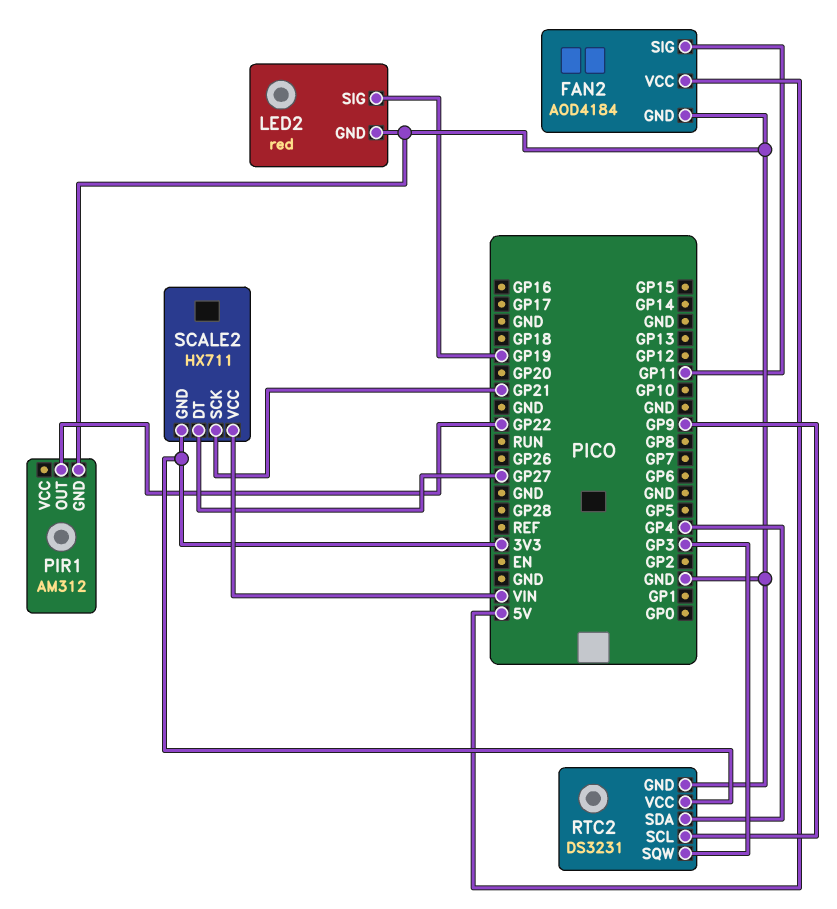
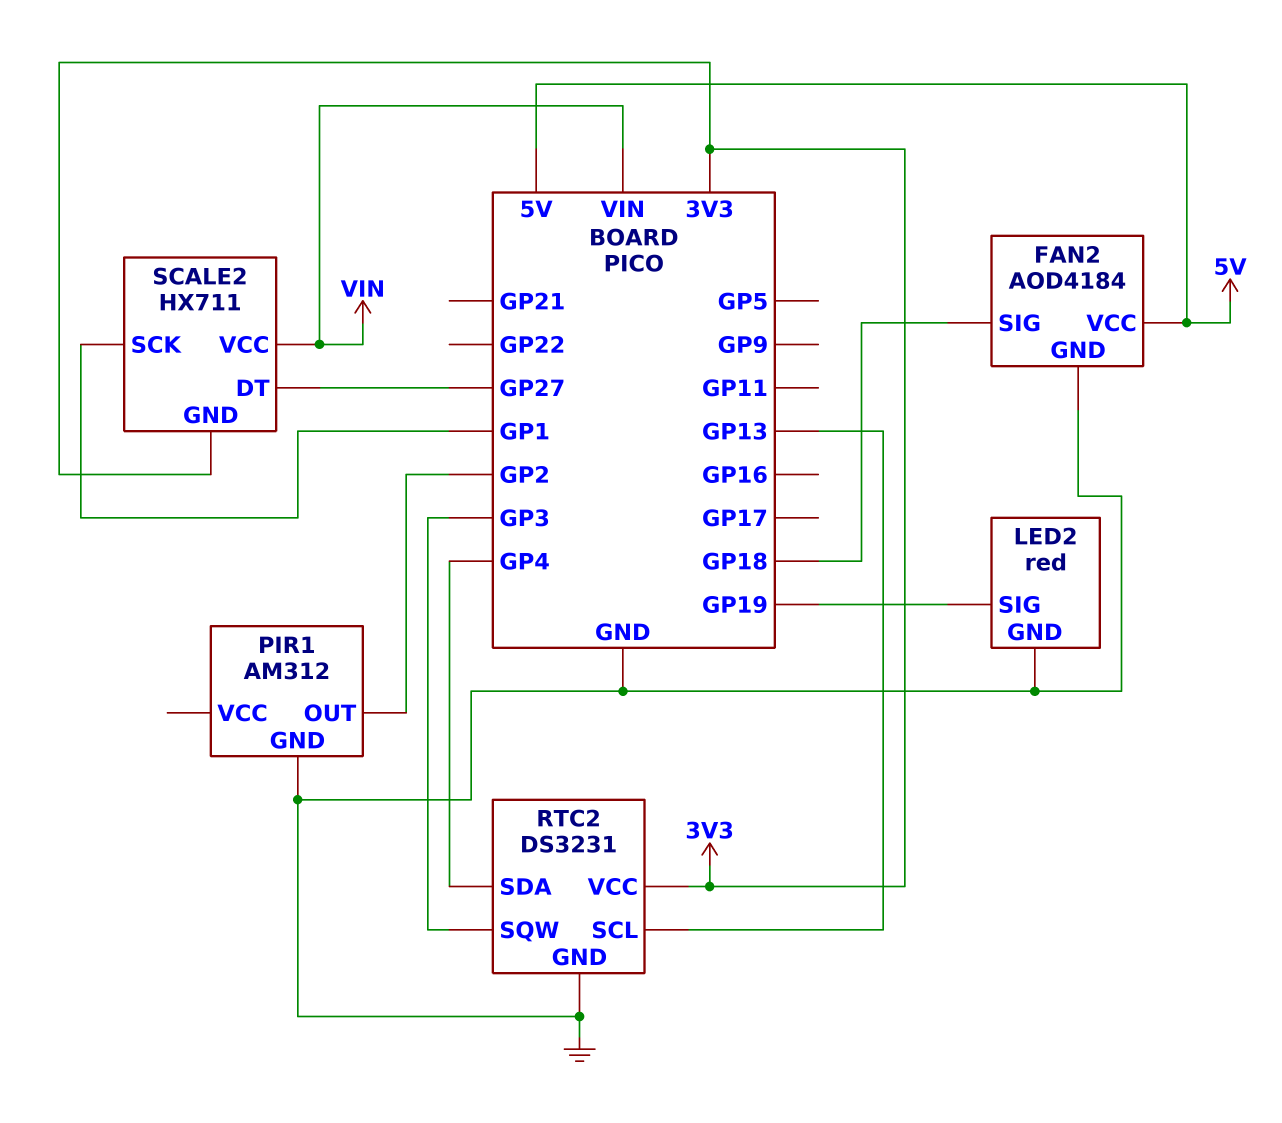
FAN2 pin SIG: GP11 -> GP18
PIR1 pin OUT: GP22 -> GP2
RTC2 pin SCL: GP9 -> GP13
SCALE2 pin SCK: GP21 -> GP1

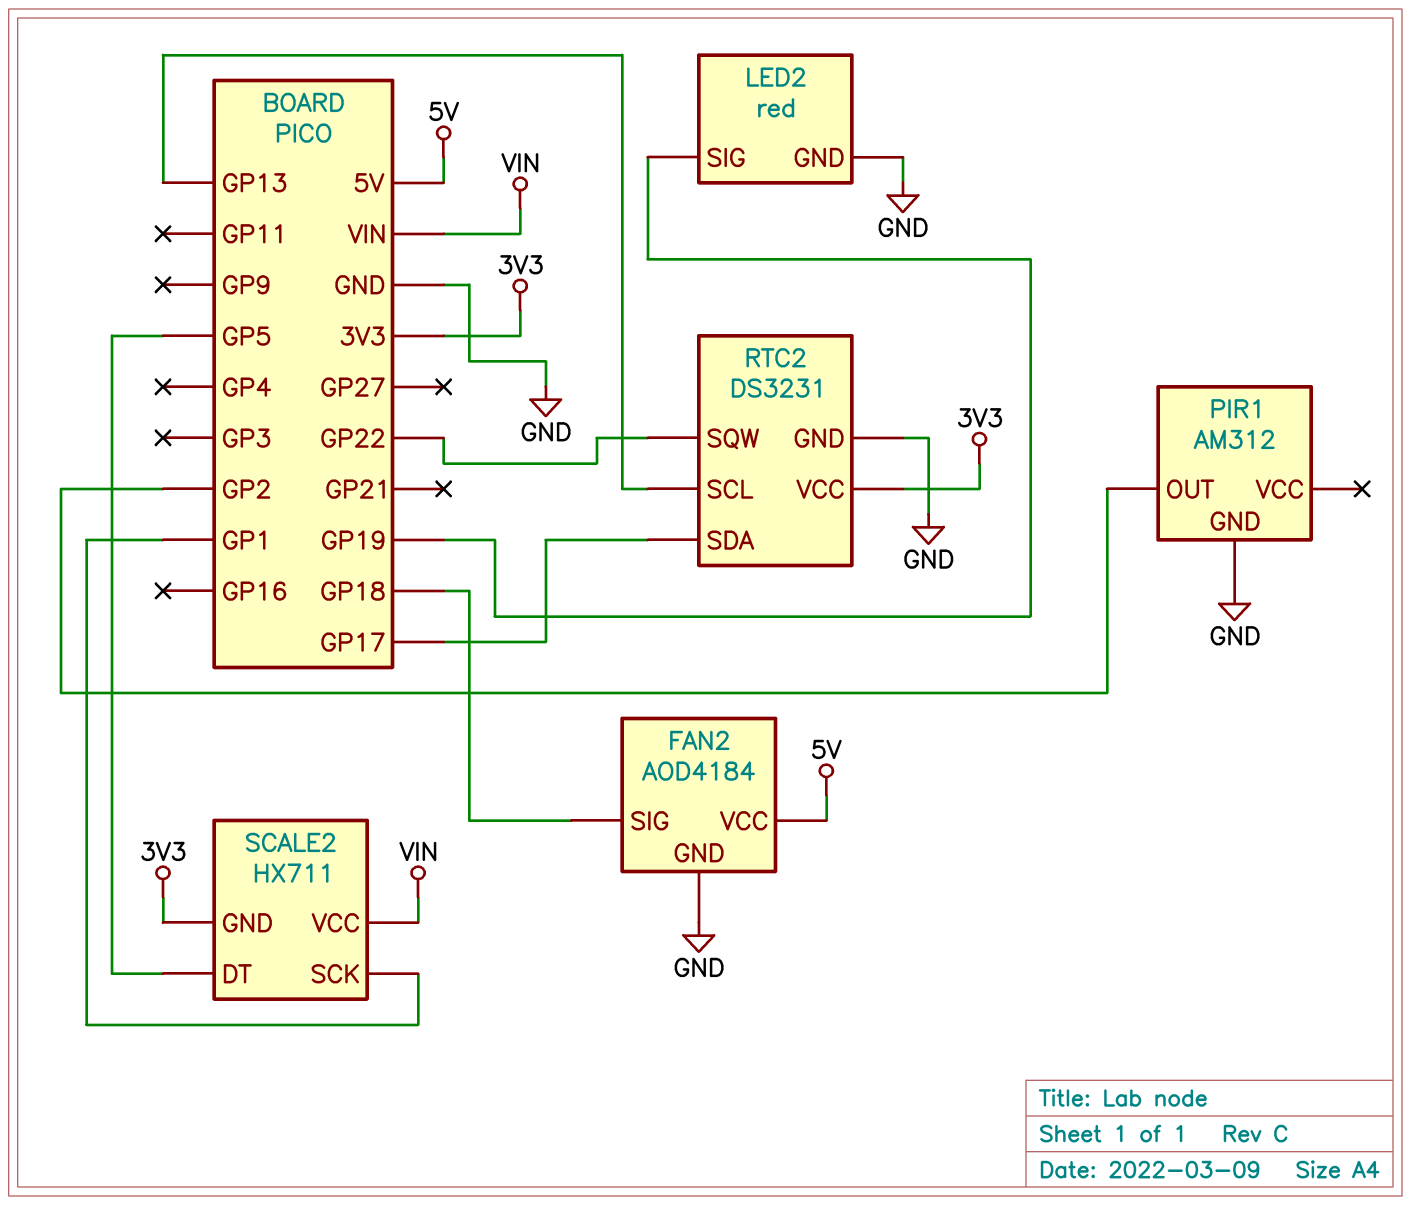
RTC2 pin SDA: GP4 -> GP17
RTC2 pin SQW: GP3 -> GP22
SCALE2 pin DT: GP27 -> GP5

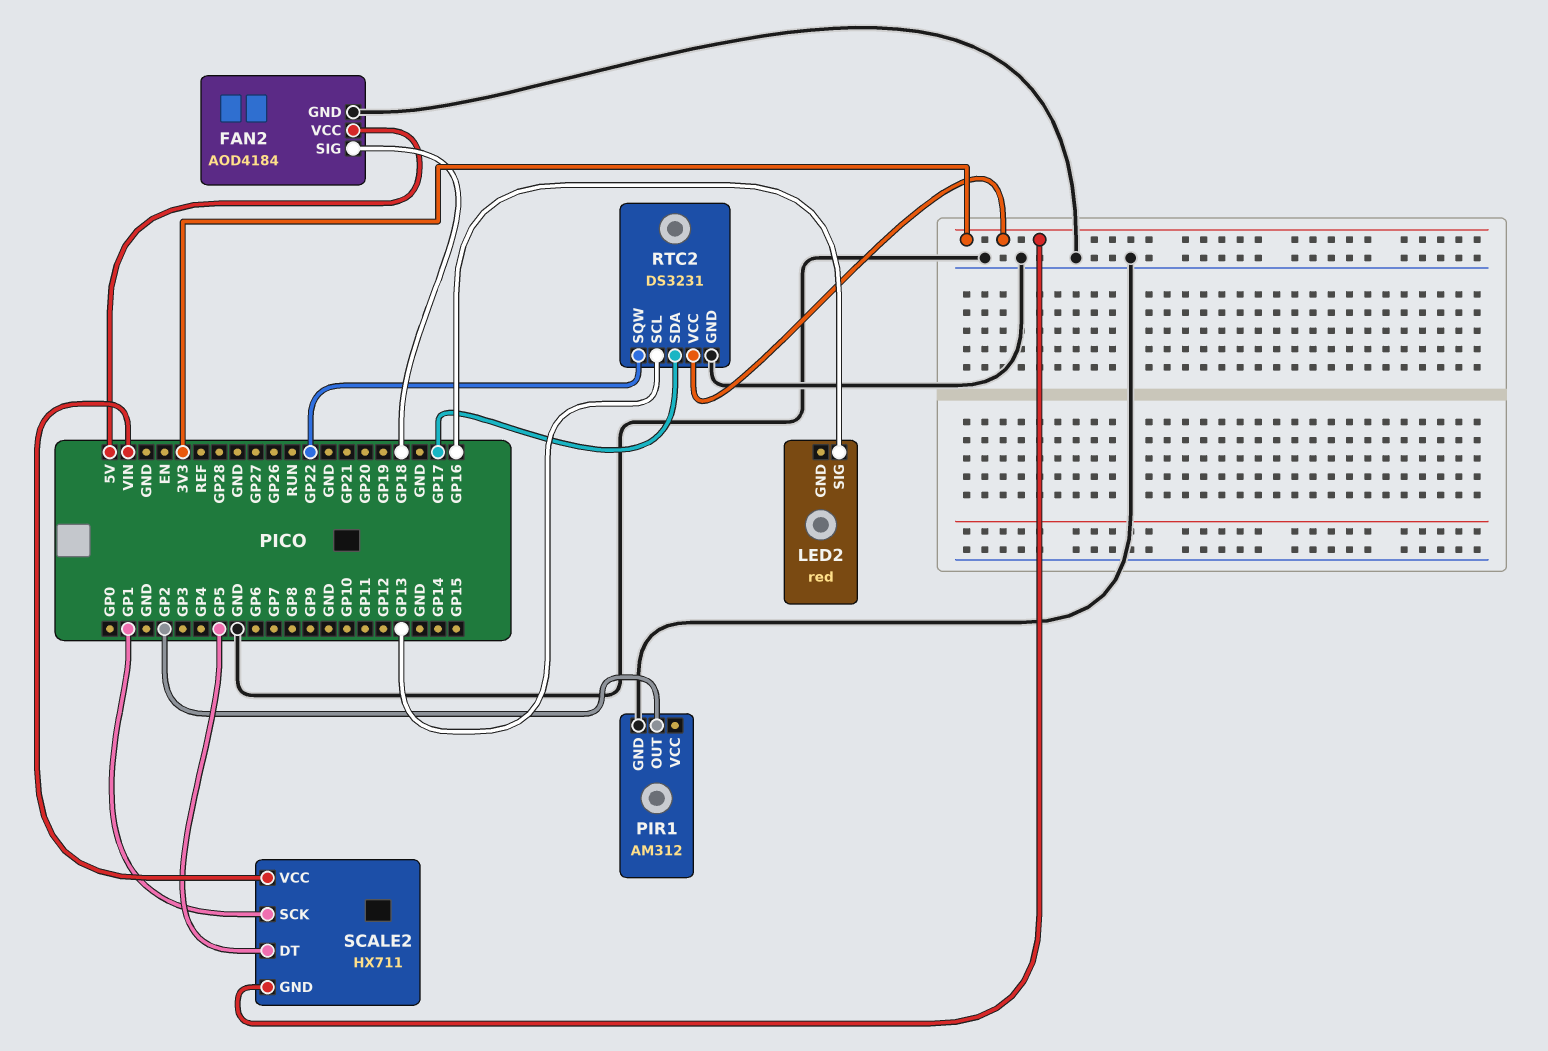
LED2 pin GND: GND -> none
LED2 pin SIG: GP19 -> GP16

